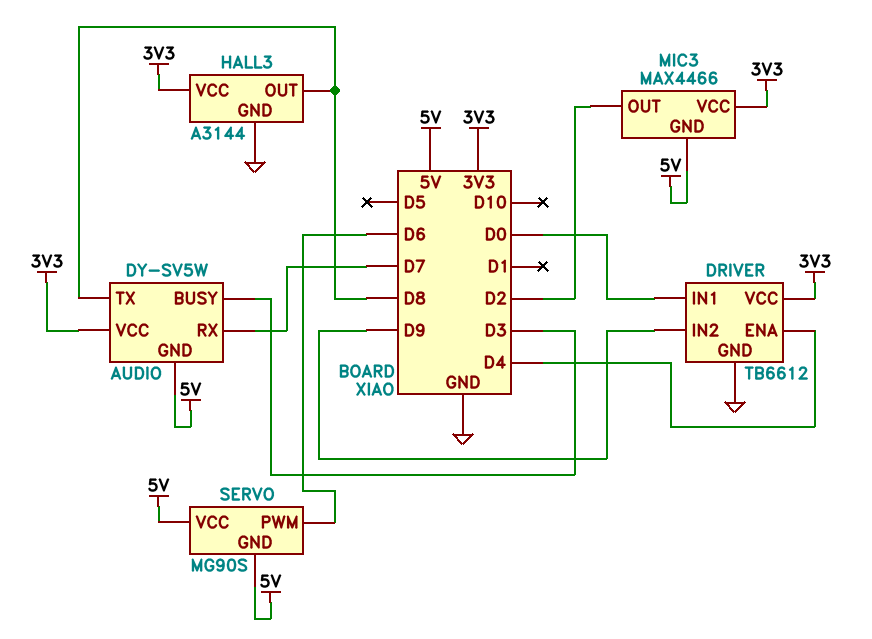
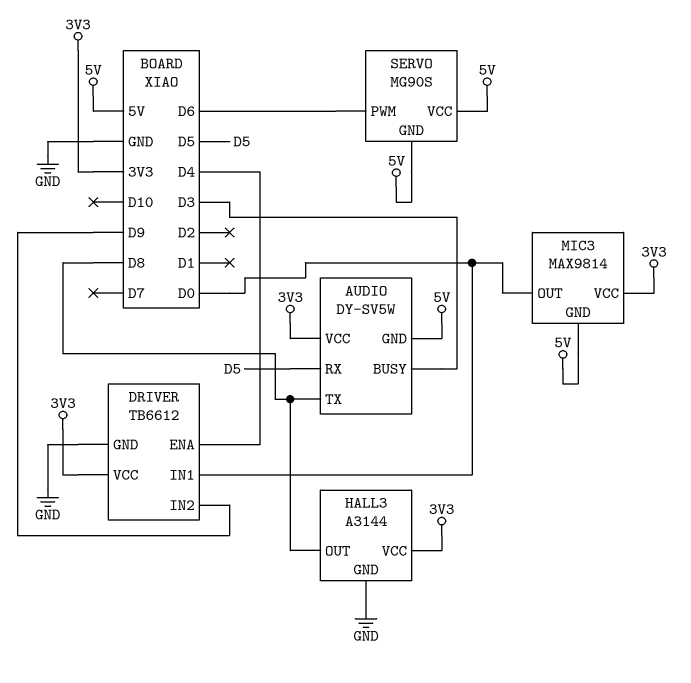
AUDIO pin RX: D7 -> D5
MIC3: MAX4466 -> MAX9814
MIC3 pin OUT: D2 -> D0

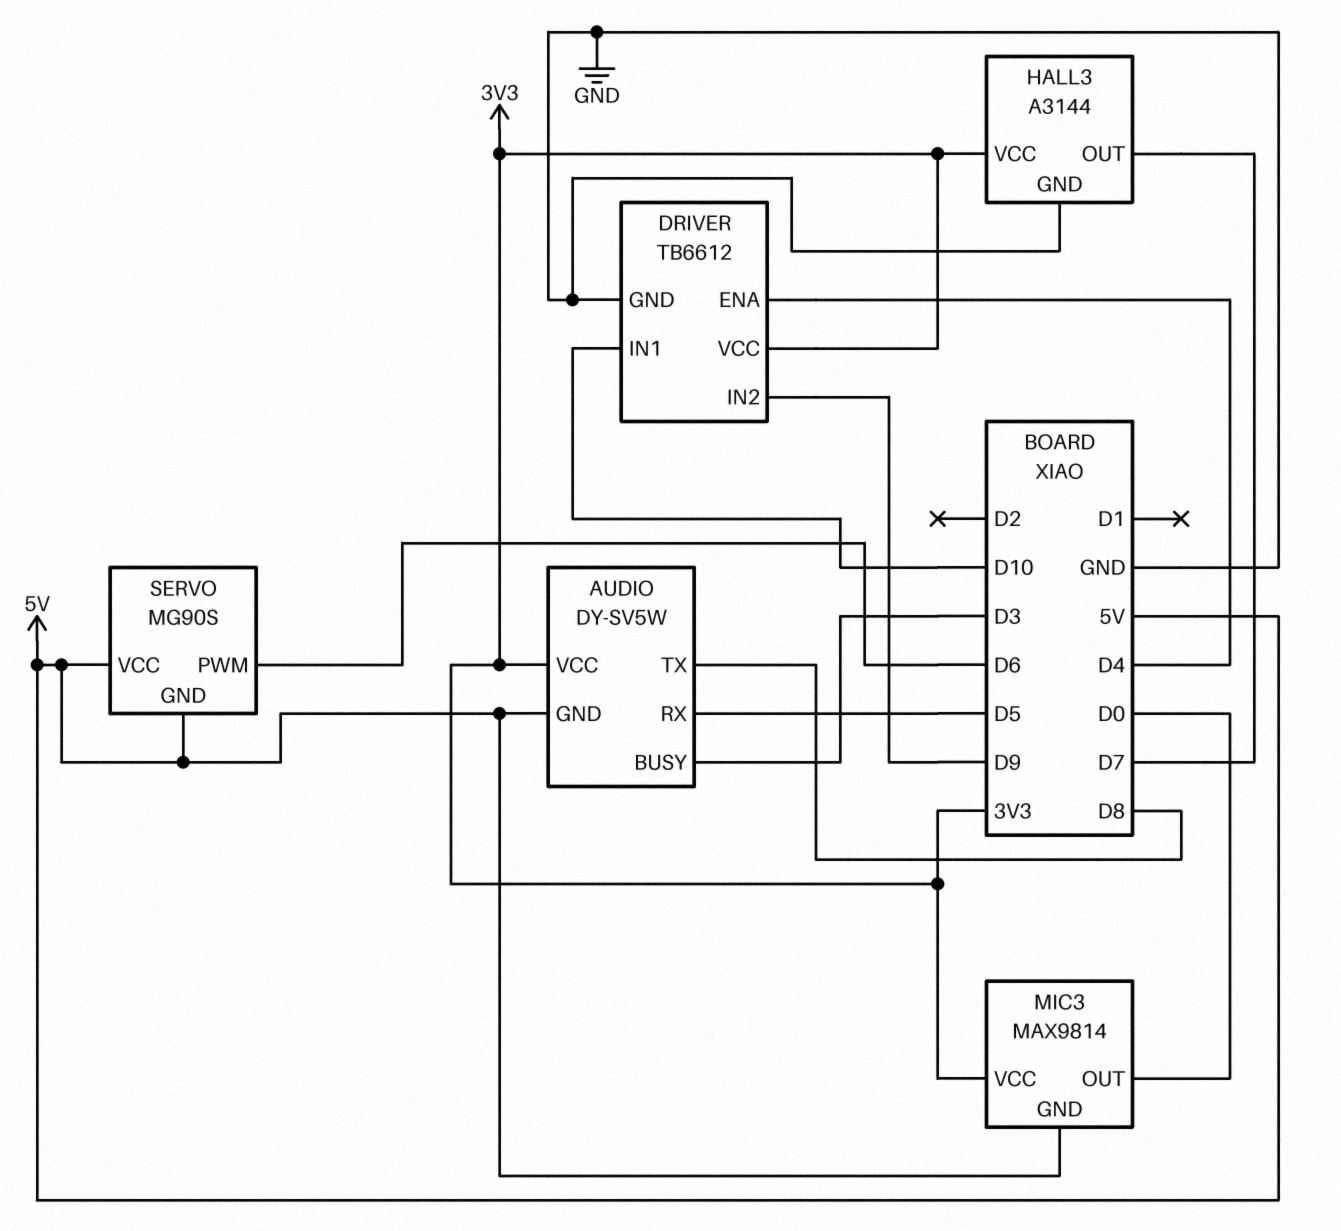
DRIVER pin IN1: D0 -> D10
HALL3 pin OUT: D8 -> D7

